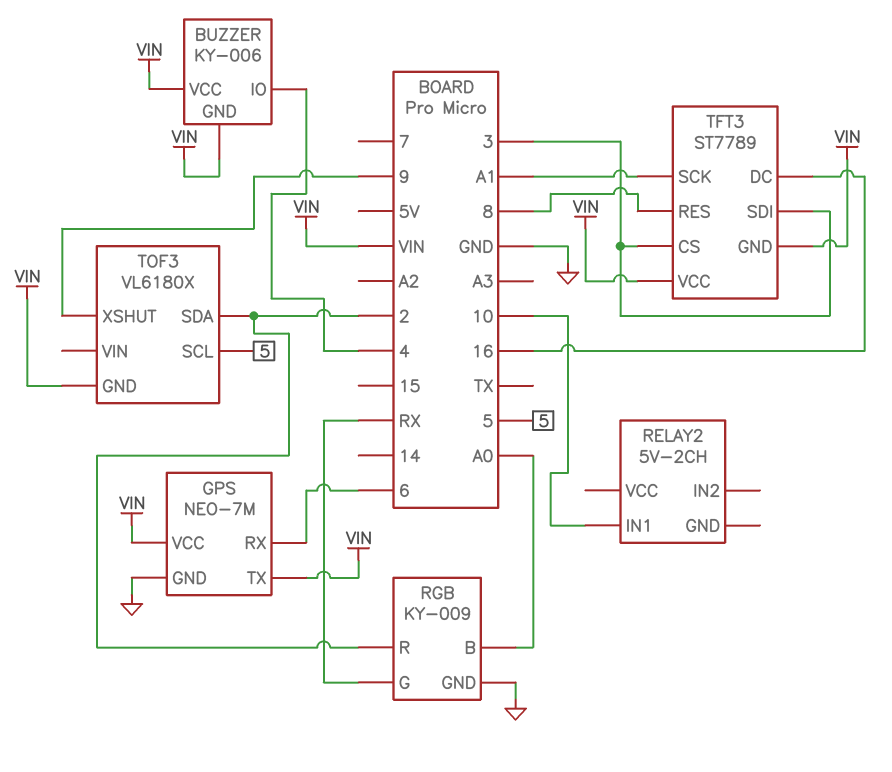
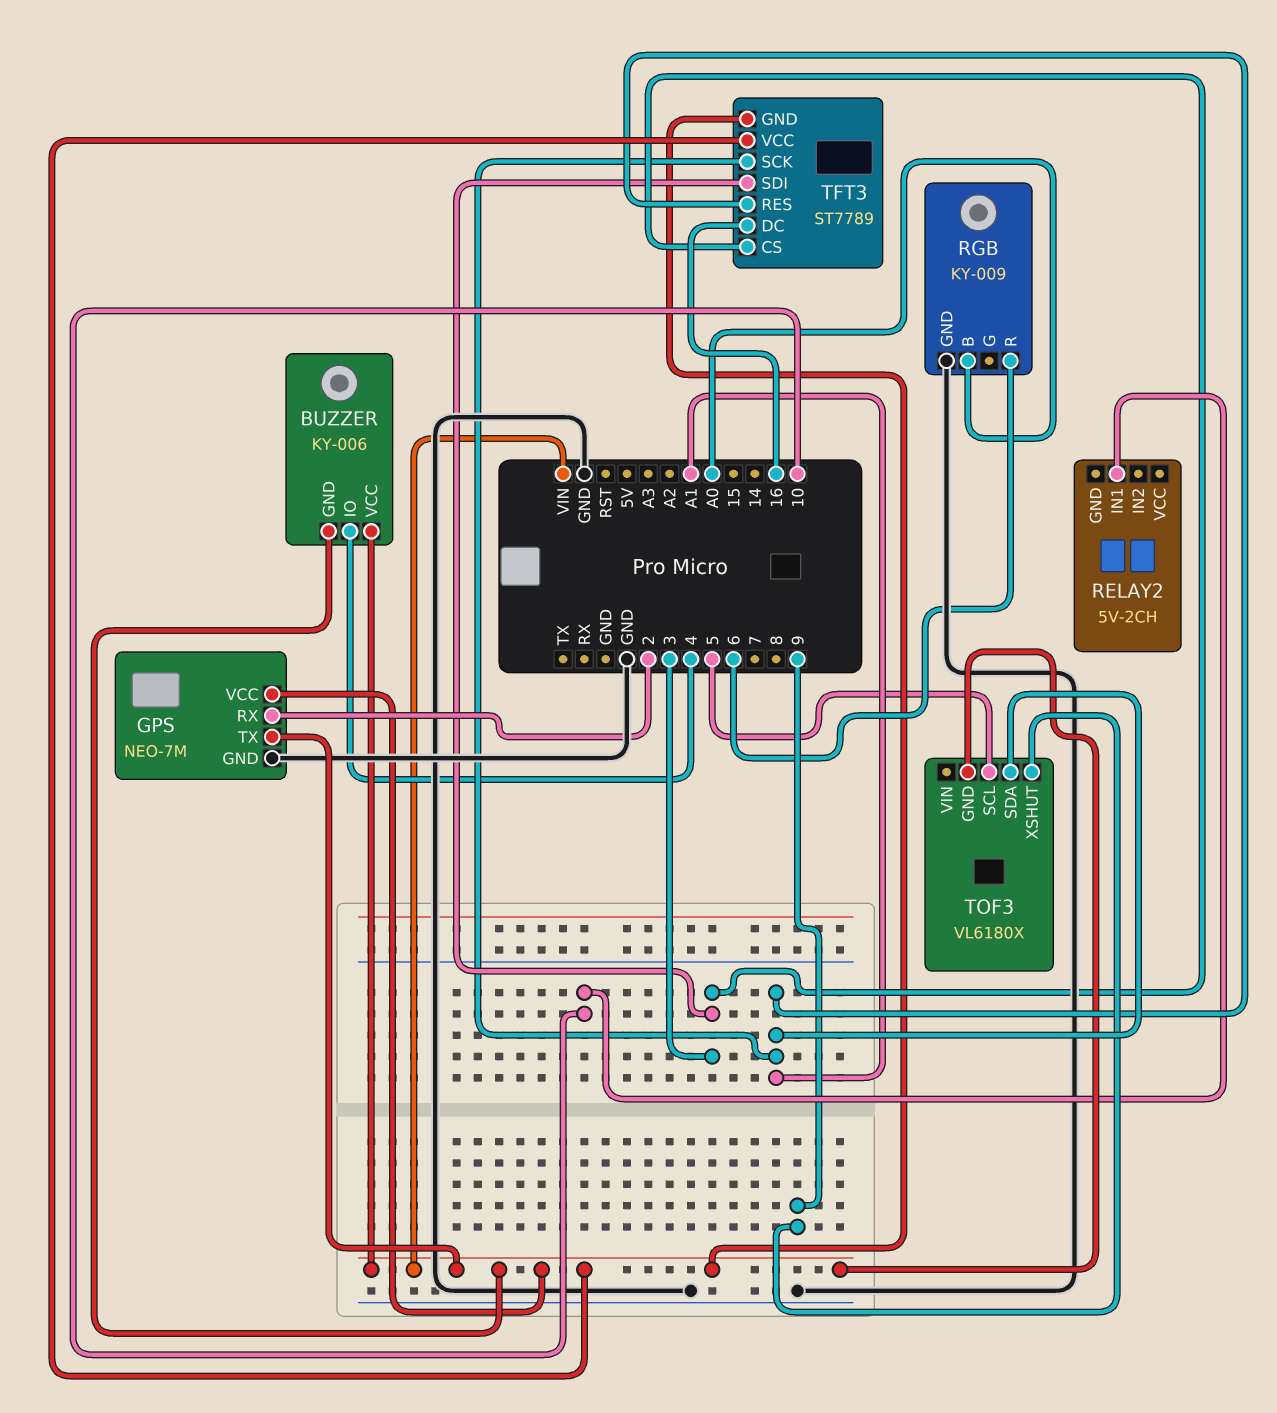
GPS pin RX: 6 -> 2
RGB pin G: RX -> none
RGB pin R: 2 -> 6
TFT3 pin RES: 8 -> A1
TOF3 pin SDA: 2 -> A1

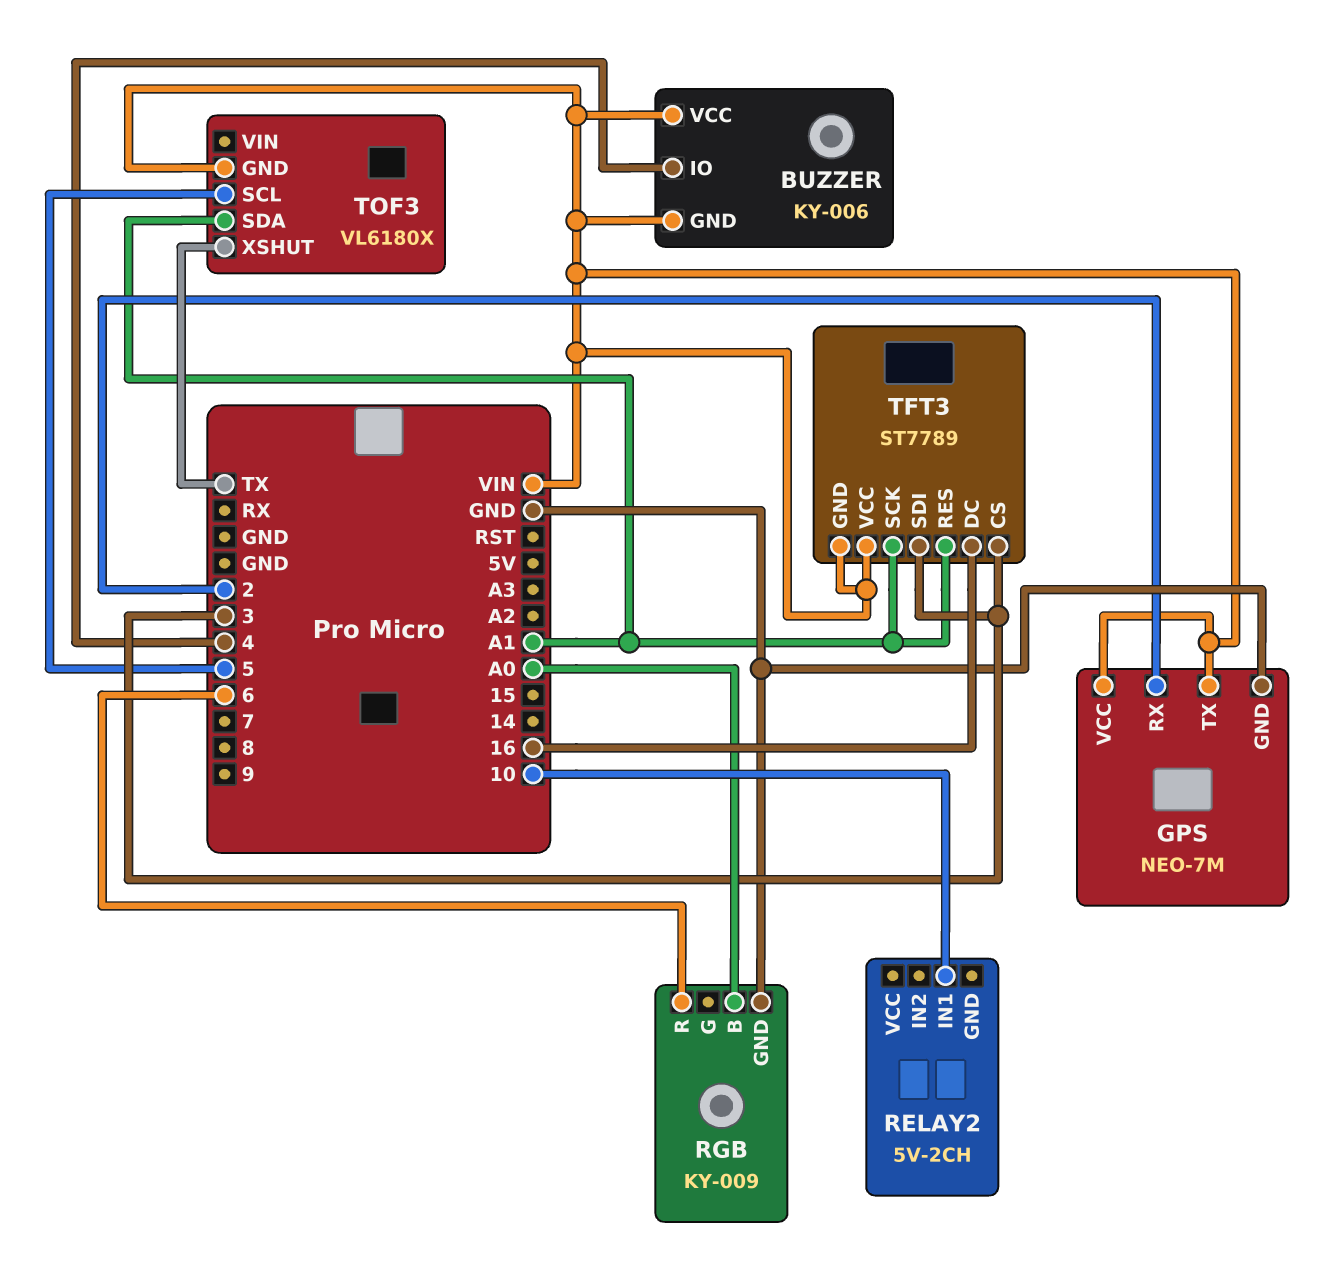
TOF3 pin XSHUT: 9 -> TX

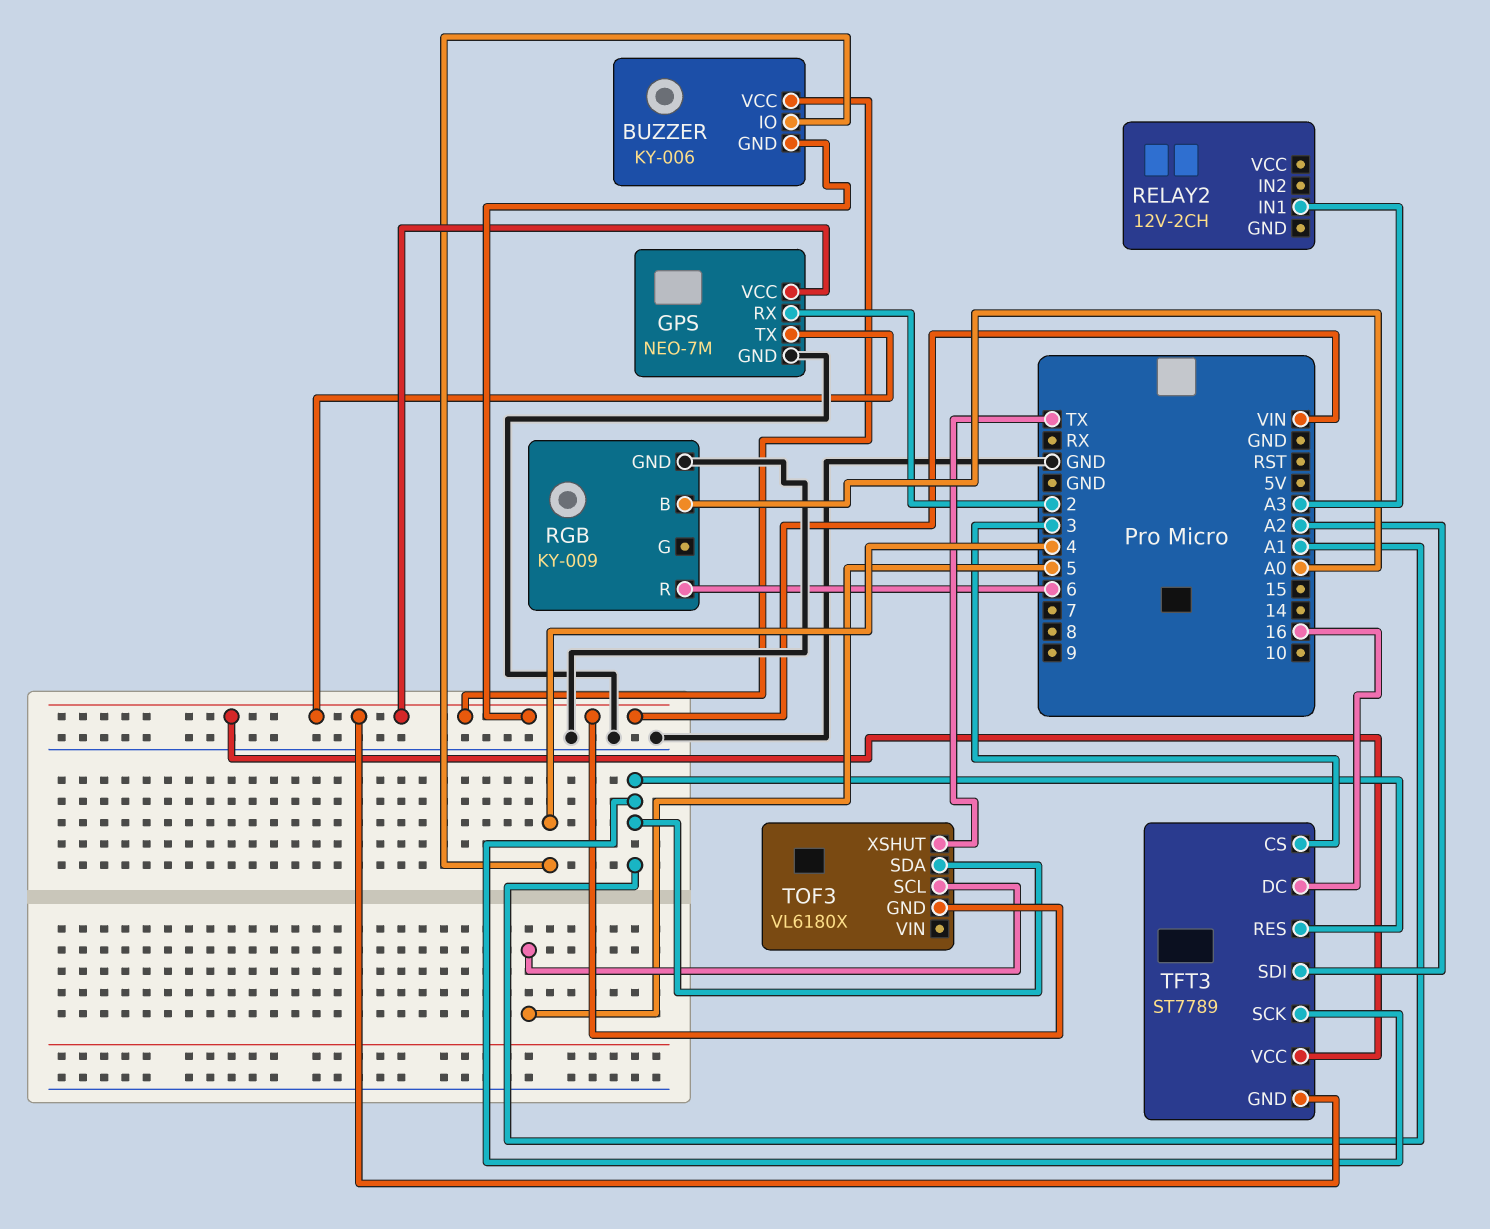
RELAY2: 5V-2CH -> 12V-2CH
RELAY2 pin IN1: 10 -> A3
TFT3 pin SDI: 3 -> A2

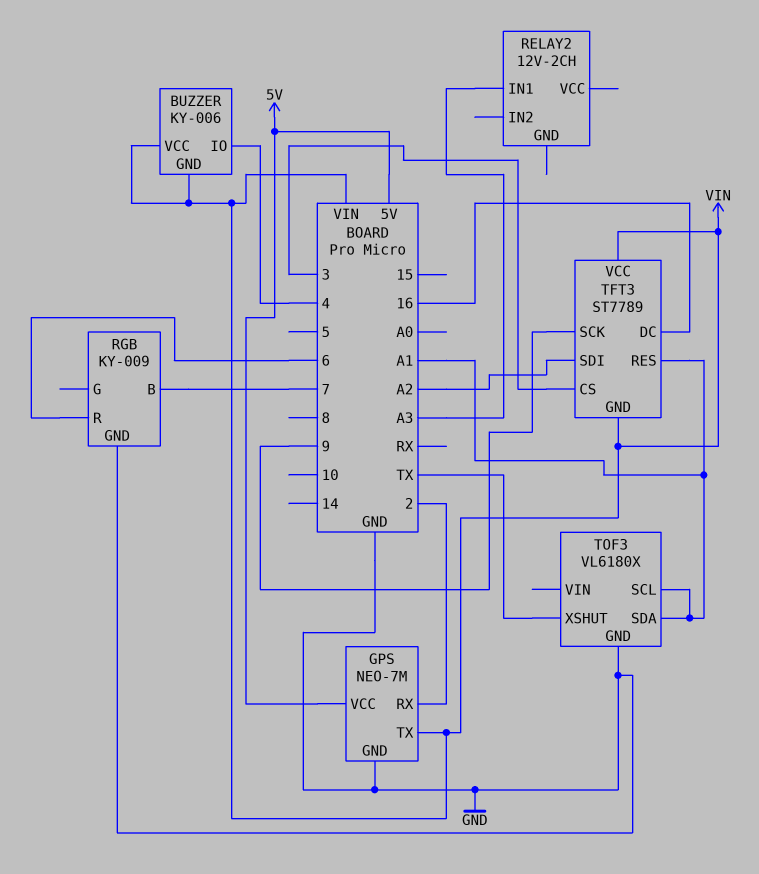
GPS pin VCC: VIN -> 5V
RGB pin B: A0 -> 7
TFT3 pin SCK: A1 -> 9
TOF3 pin GND: VIN -> GND
TOF3 pin SCL: 5 -> A1

